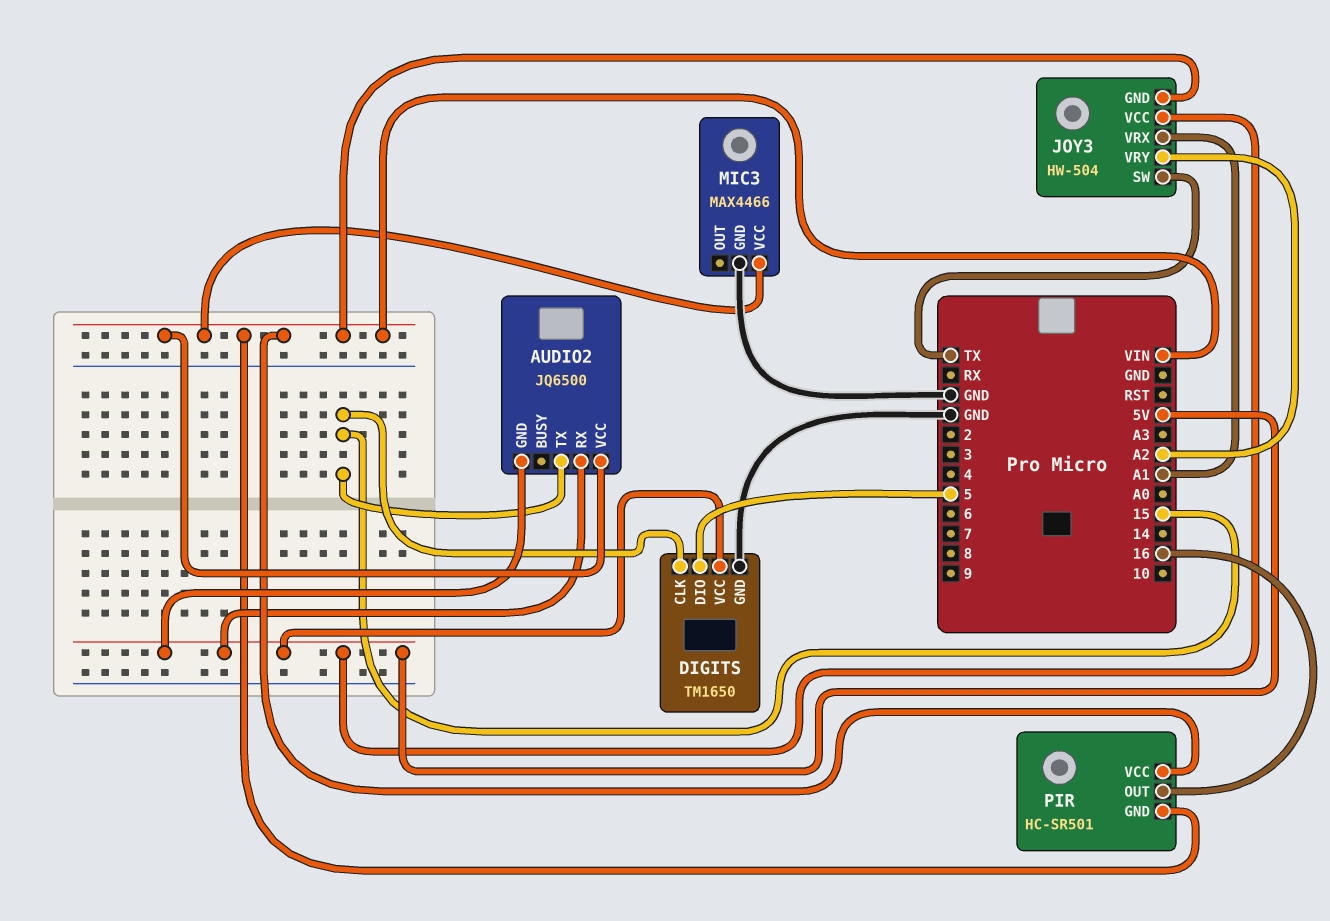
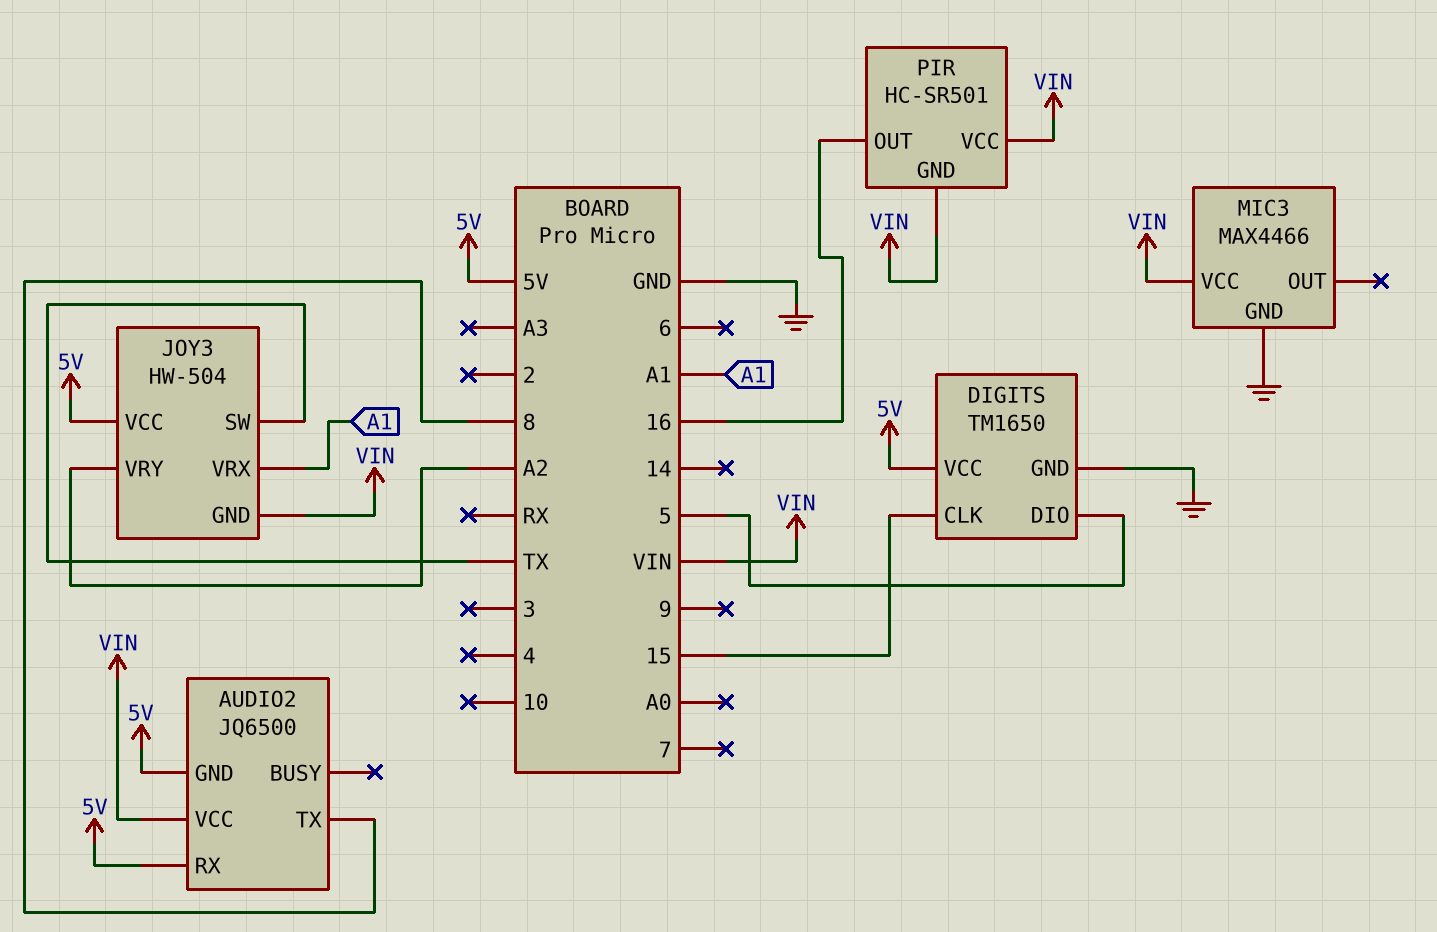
AUDIO2 pin TX: 15 -> 8

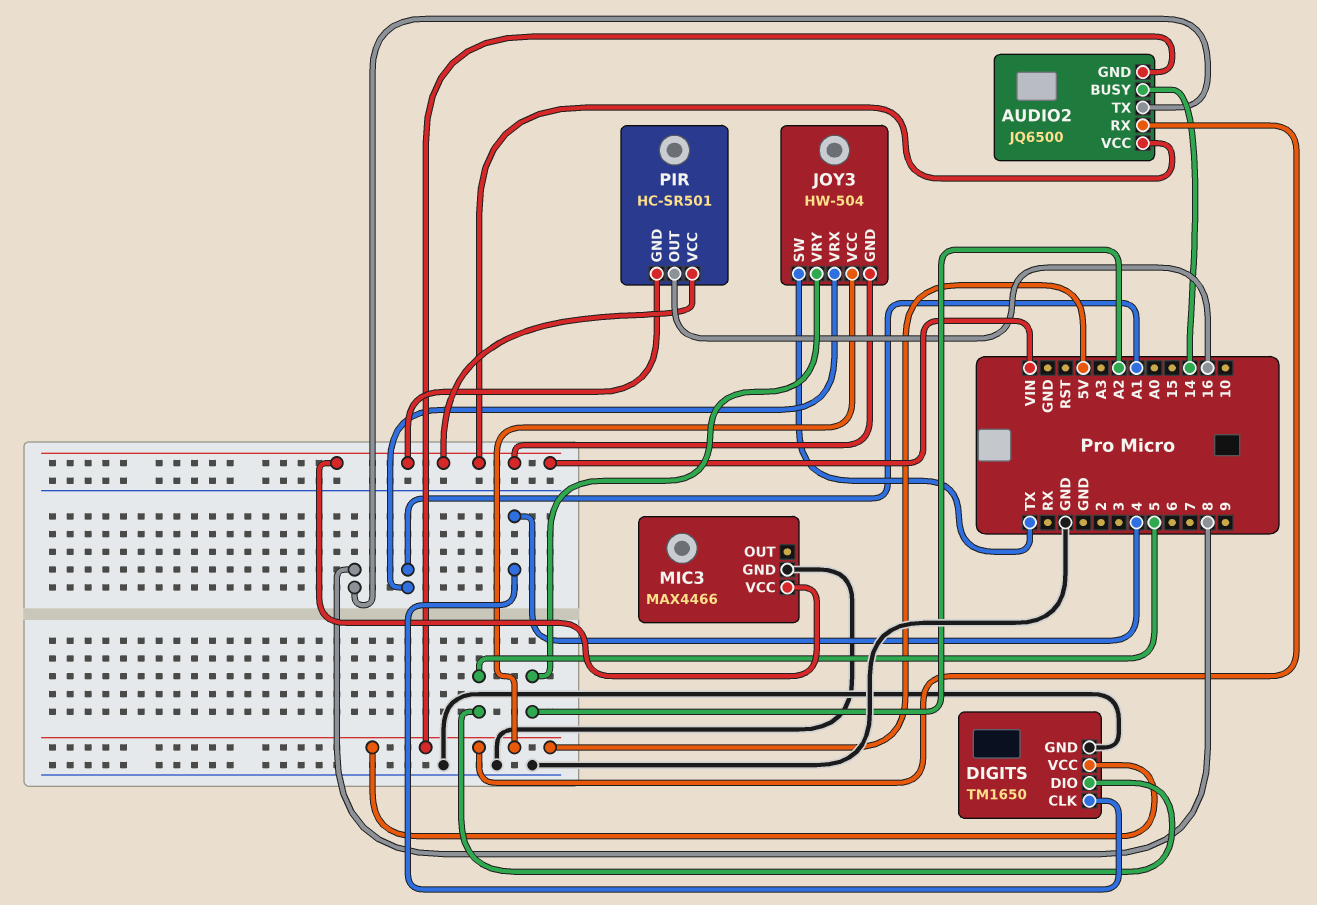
AUDIO2 pin BUSY: none -> 14
DIGITS pin CLK: 15 -> 4

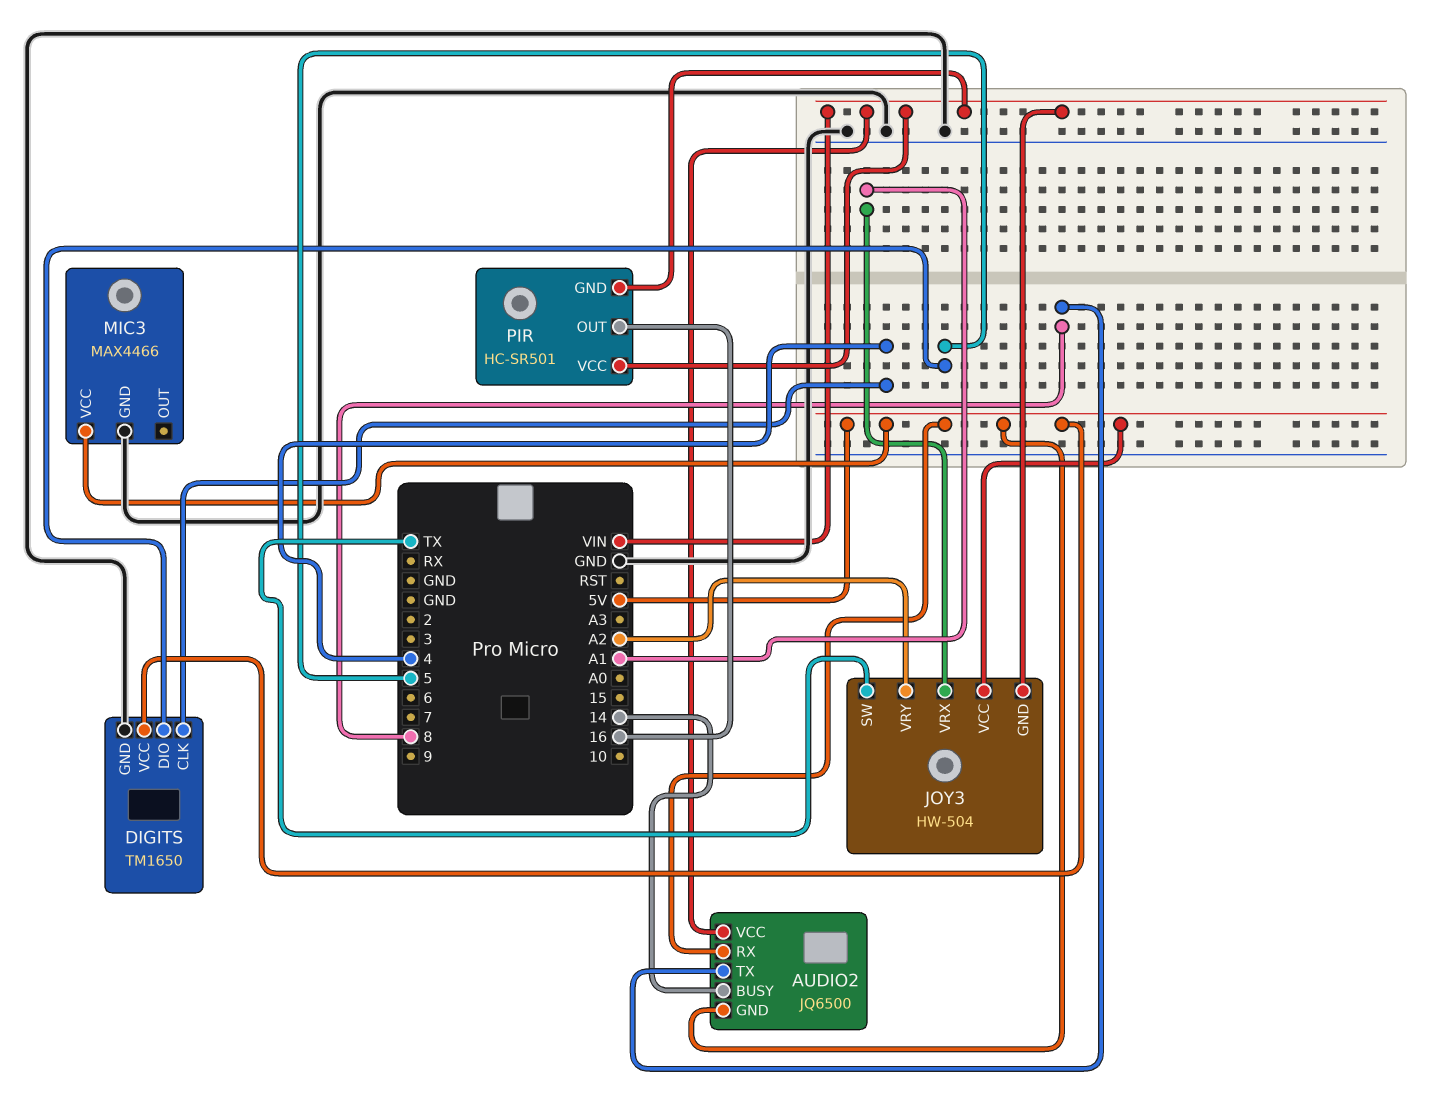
MIC3 pin VCC: VIN -> 5V

